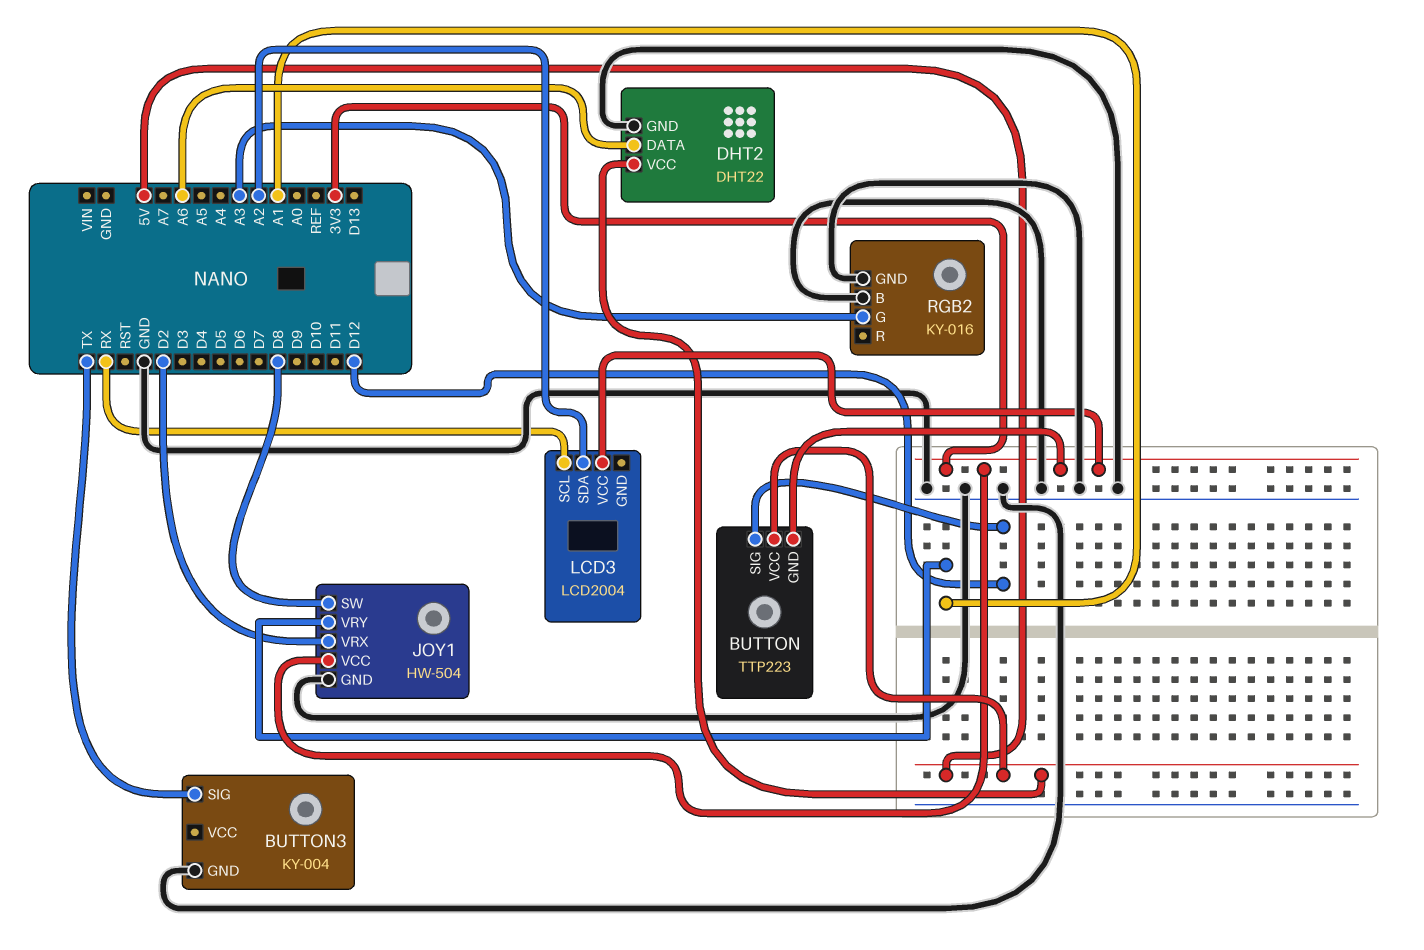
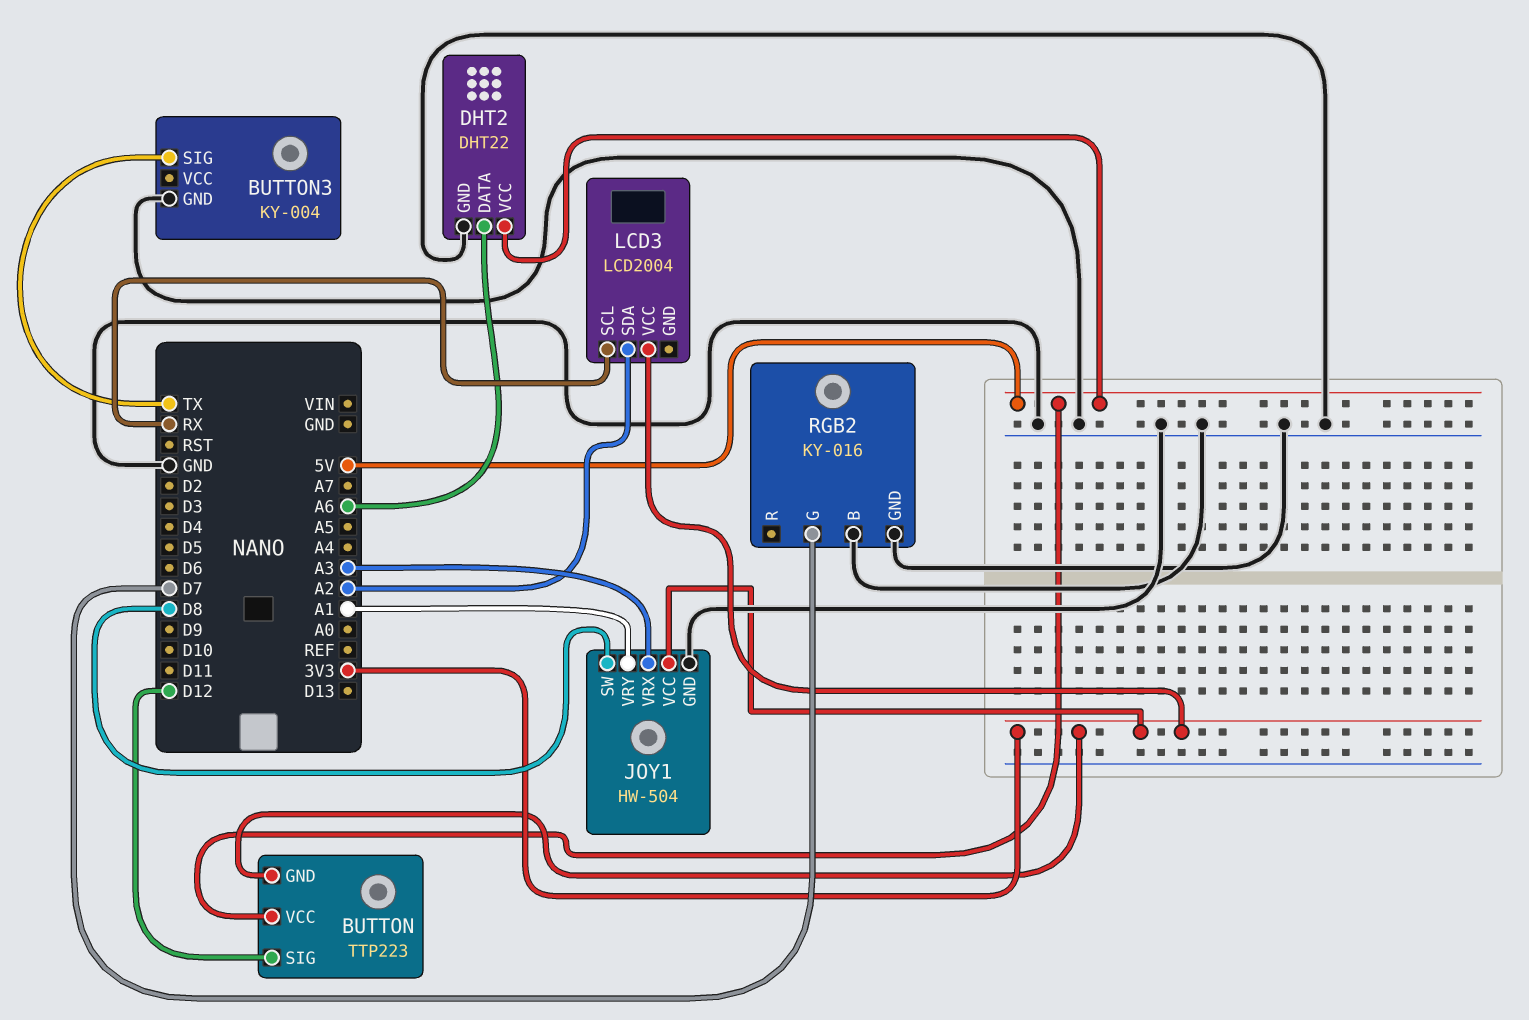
JOY1 pin VRX: D2 -> A3
RGB2 pin G: A3 -> D7

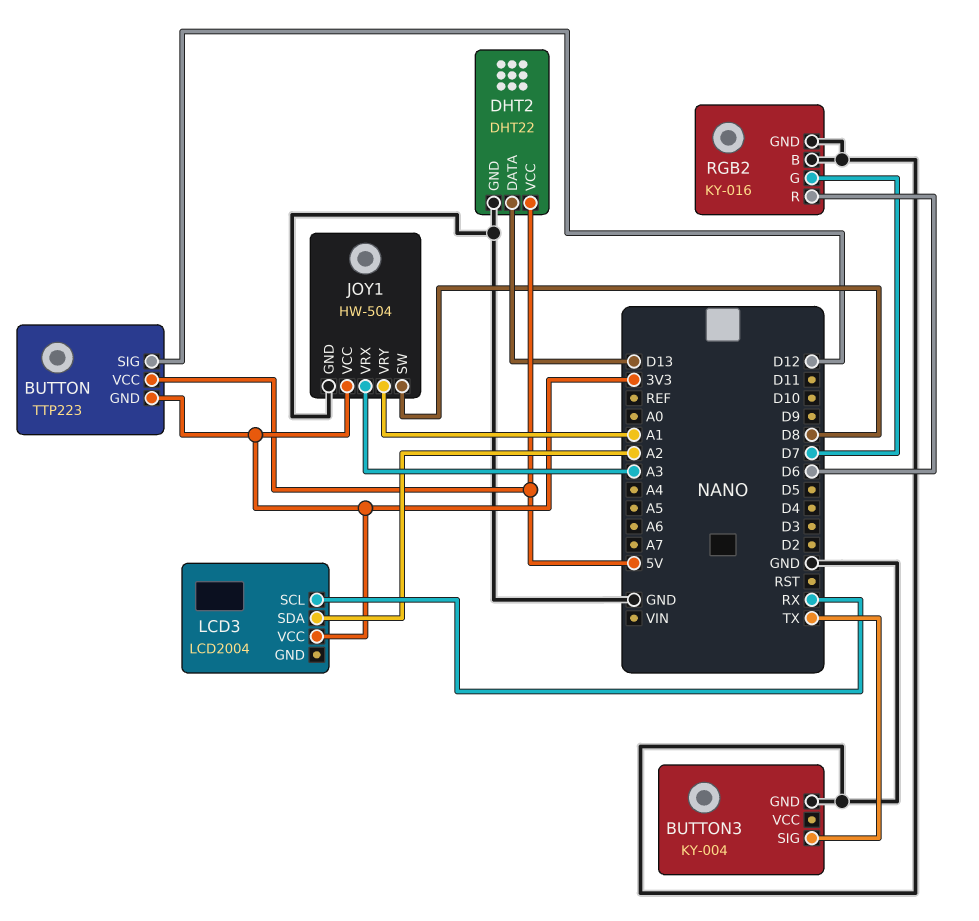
DHT2 pin DATA: A6 -> D13
RGB2 pin R: none -> D6

